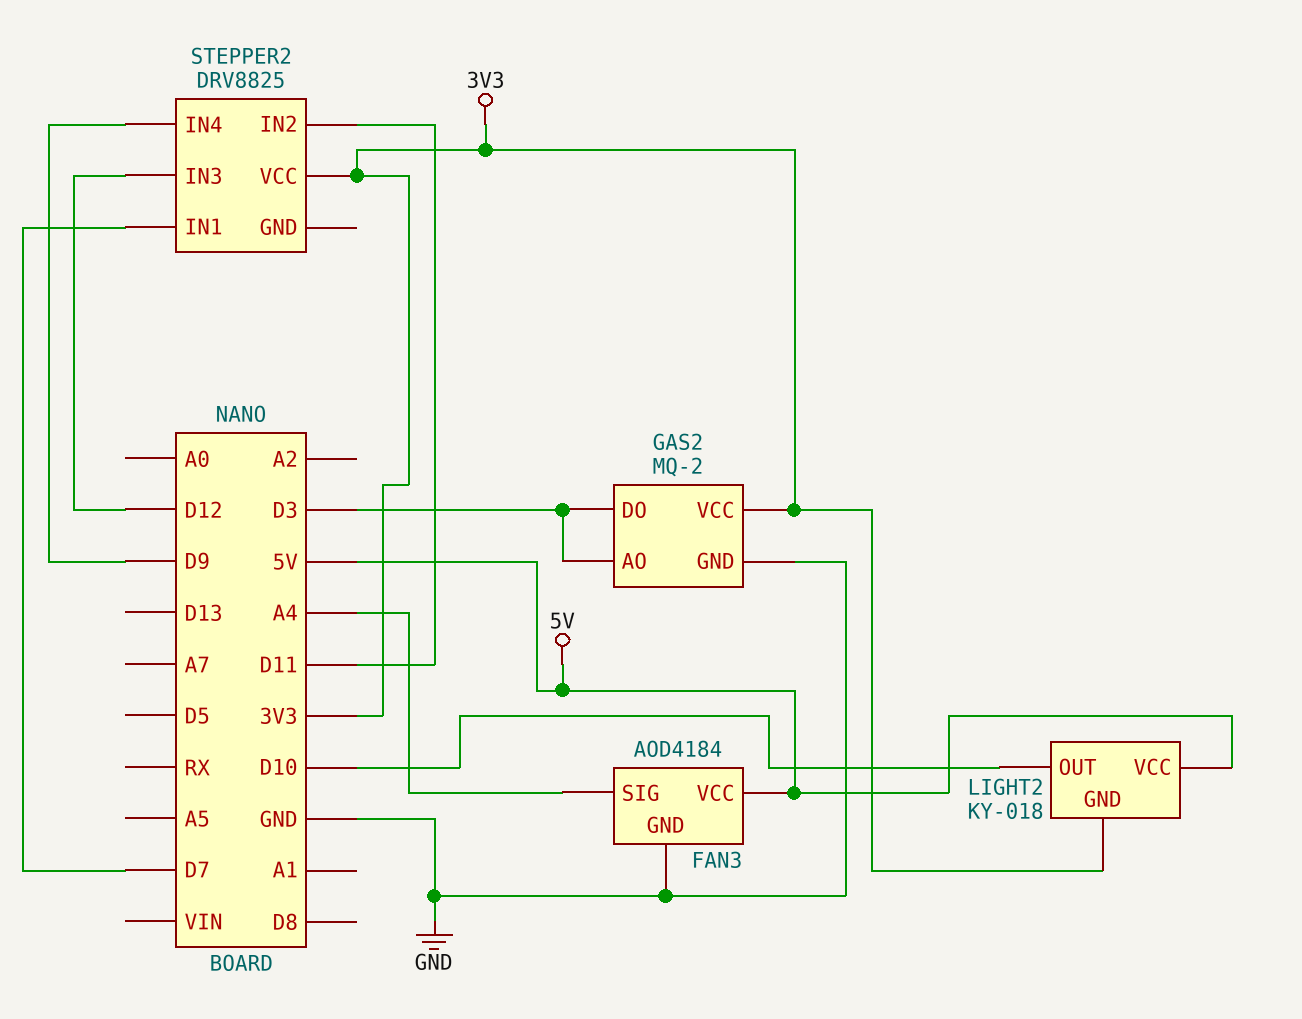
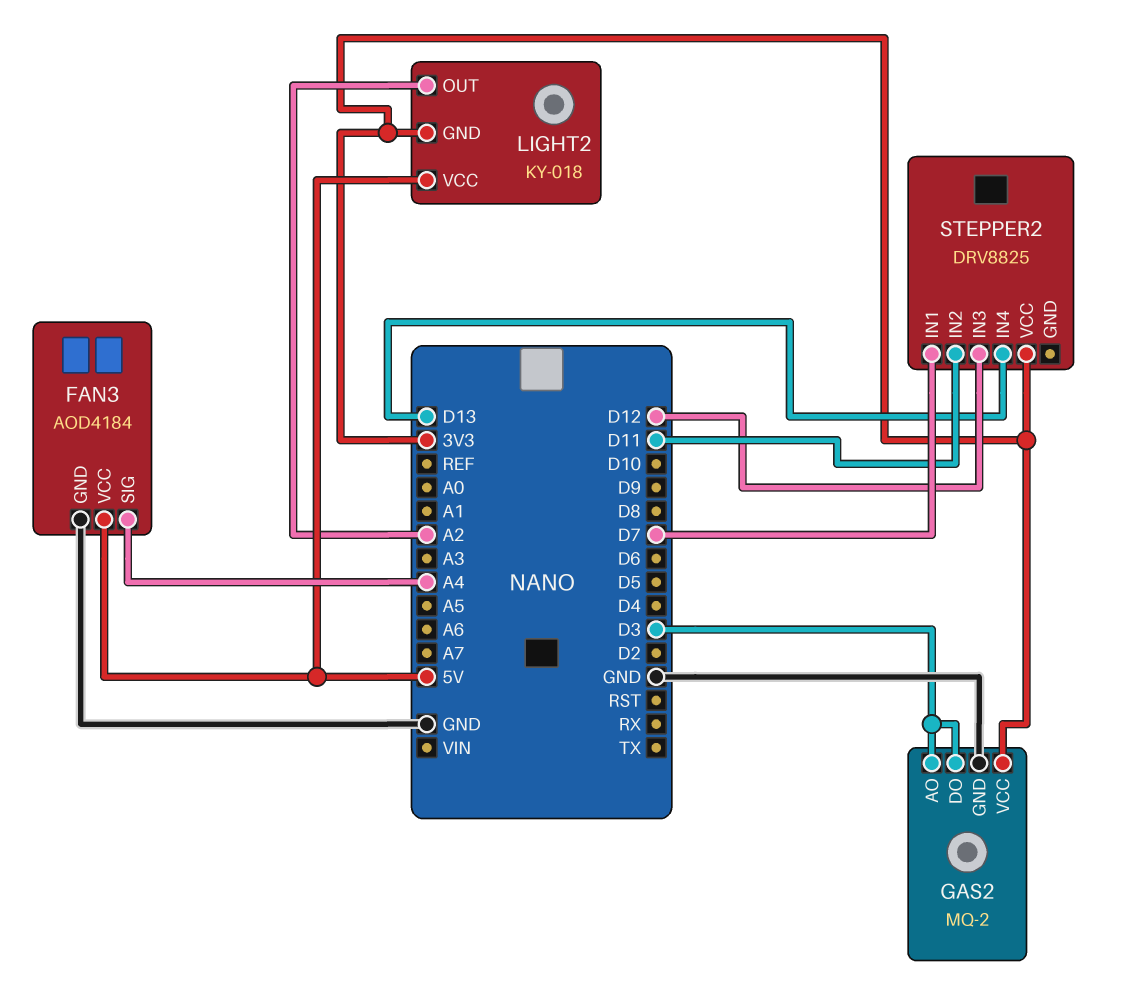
LIGHT2 pin OUT: D10 -> A2
STEPPER2 pin IN4: D9 -> D13

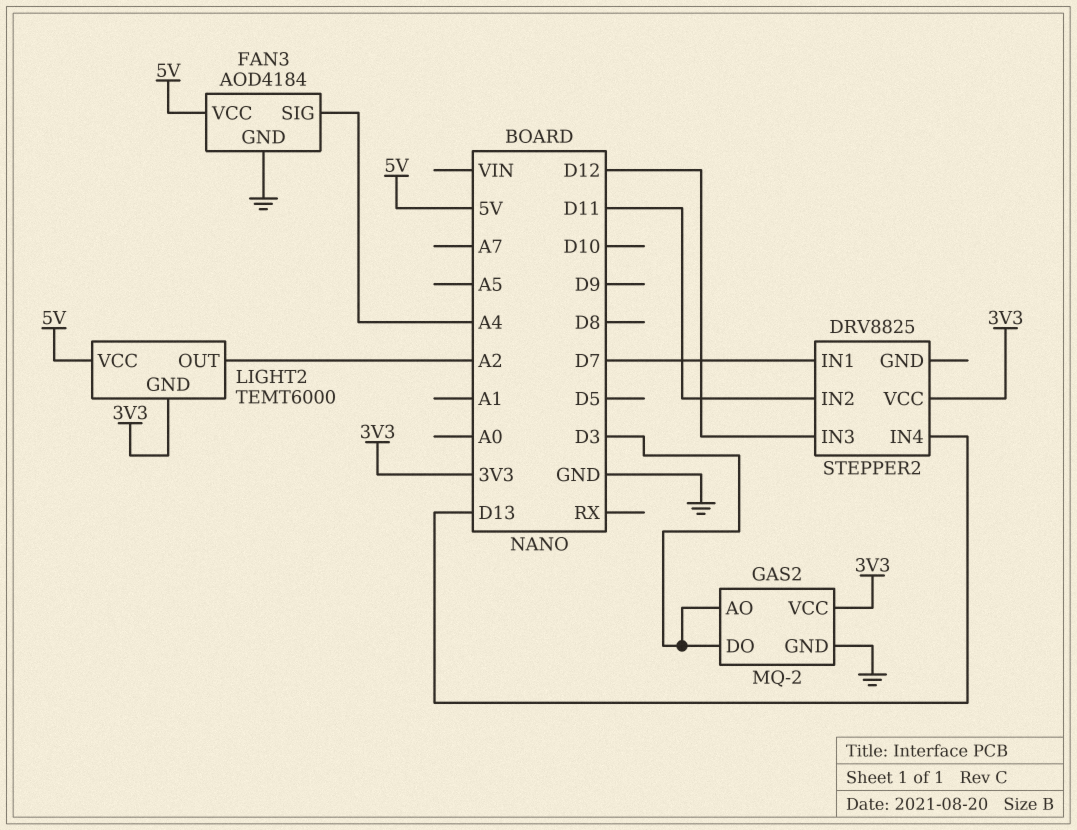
LIGHT2: KY-018 -> TEMT6000

